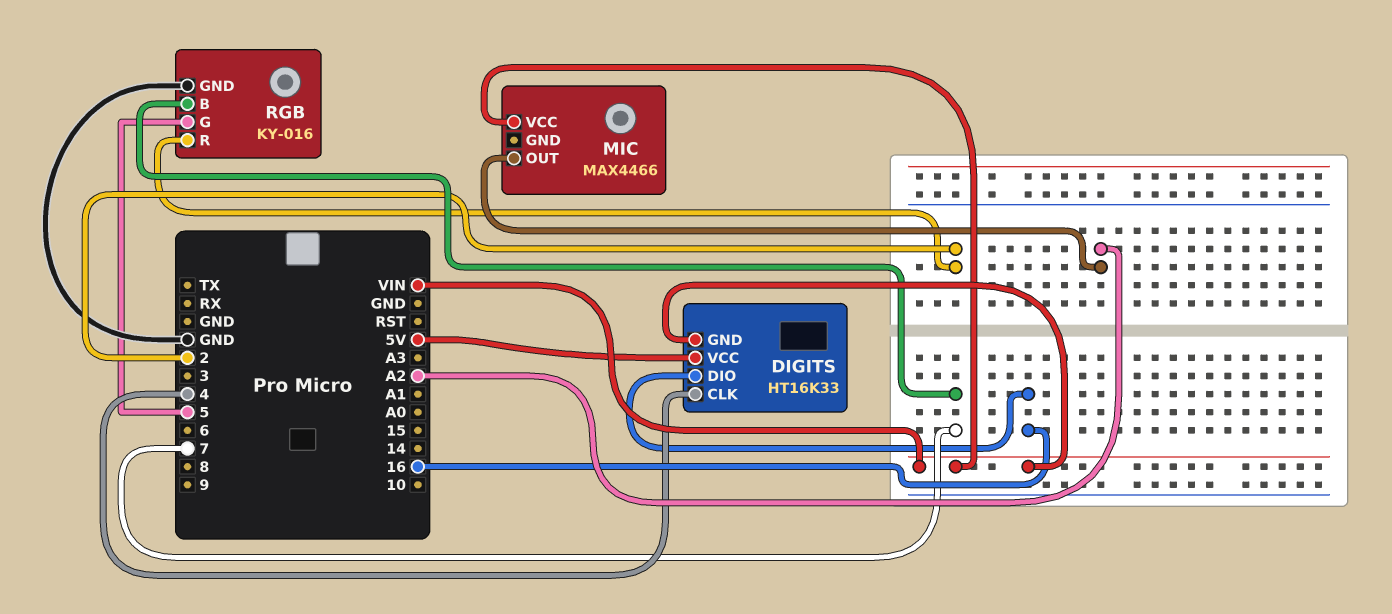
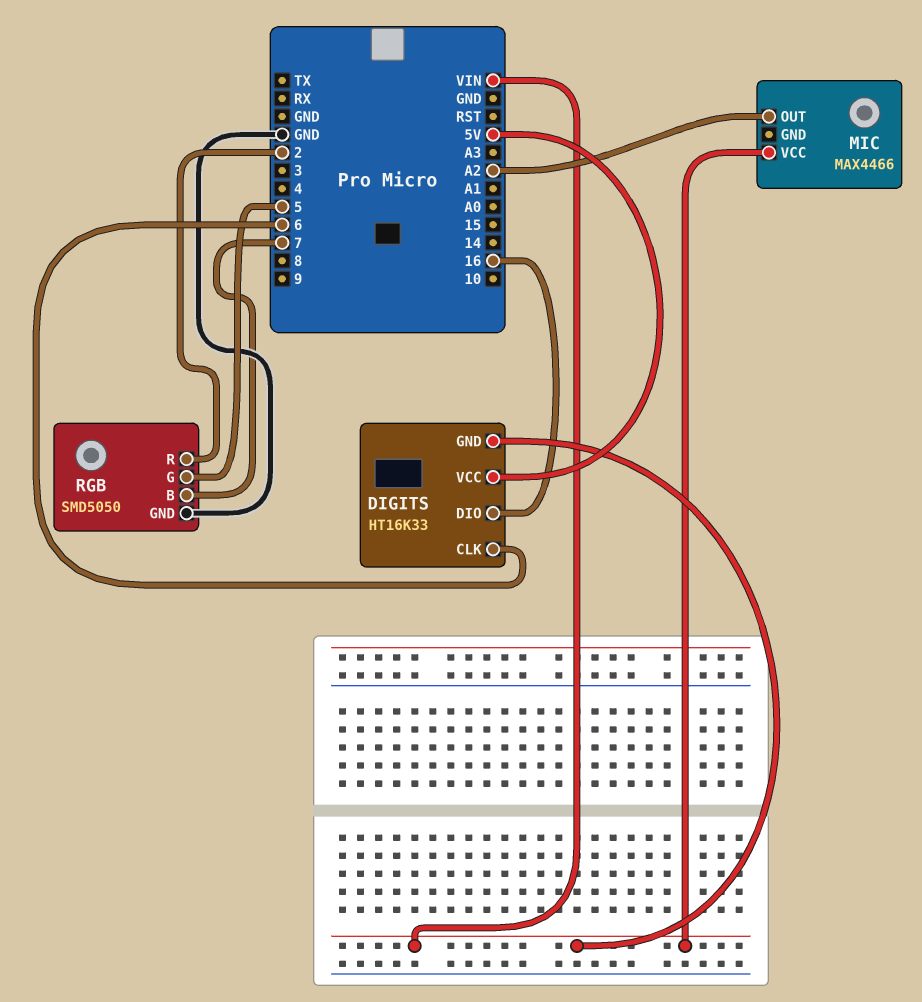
DIGITS pin CLK: 4 -> 6
RGB: KY-016 -> SMD5050

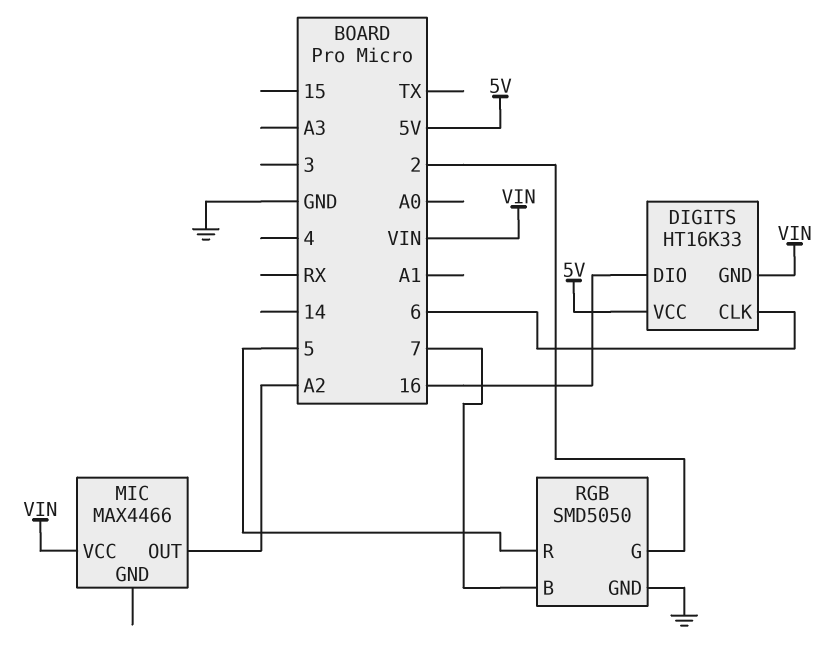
RGB pin G: 5 -> 2
RGB pin R: 2 -> 5

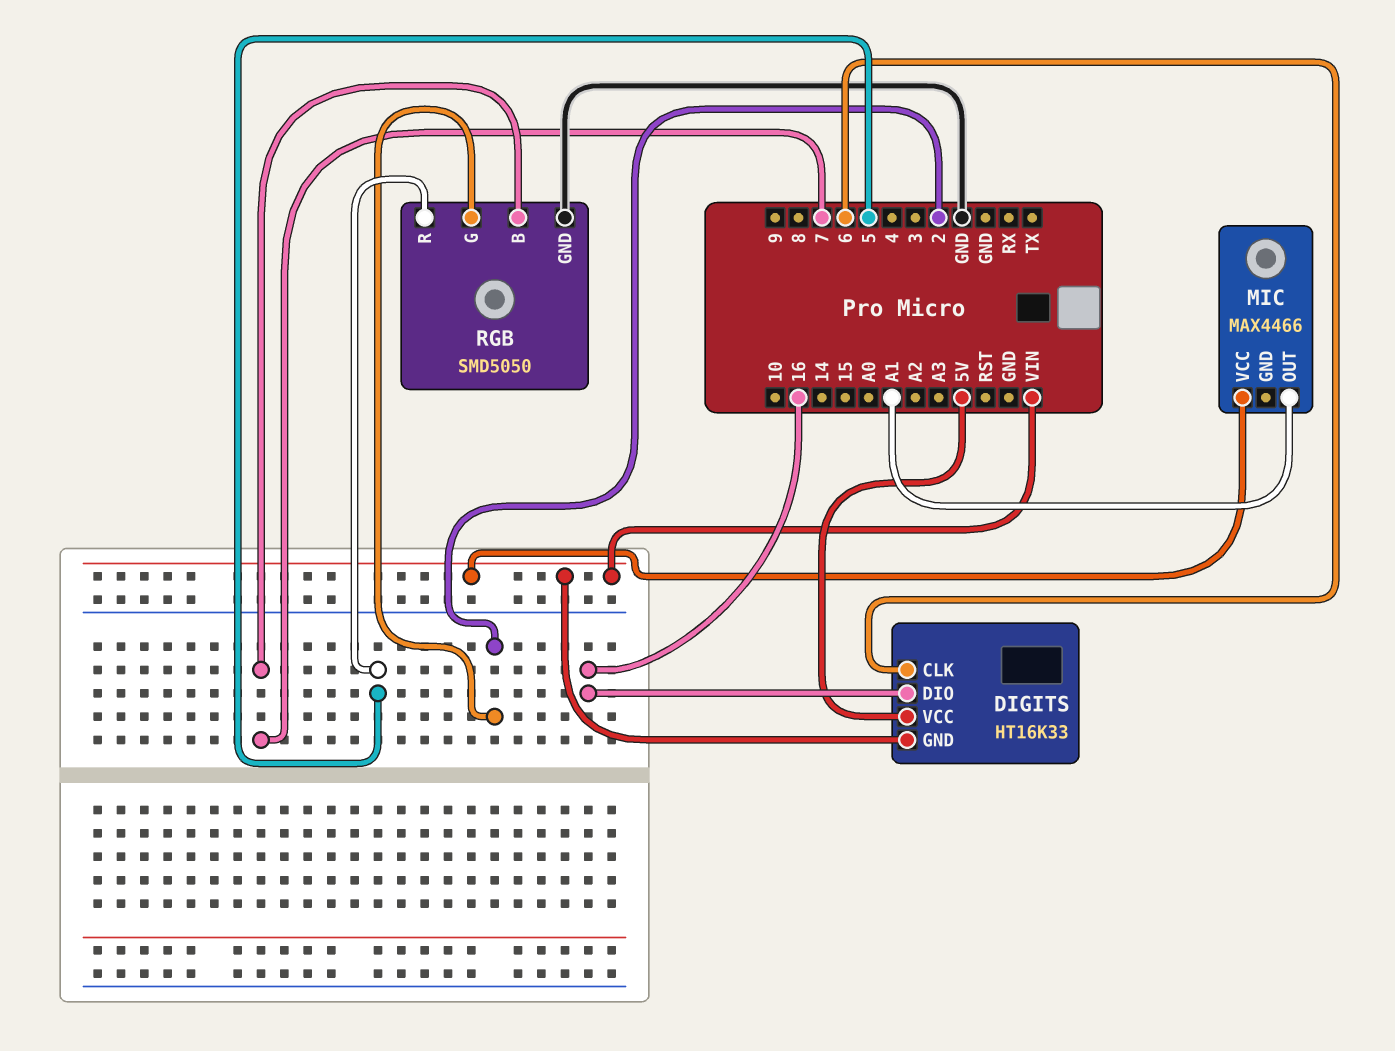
MIC pin OUT: A2 -> A1

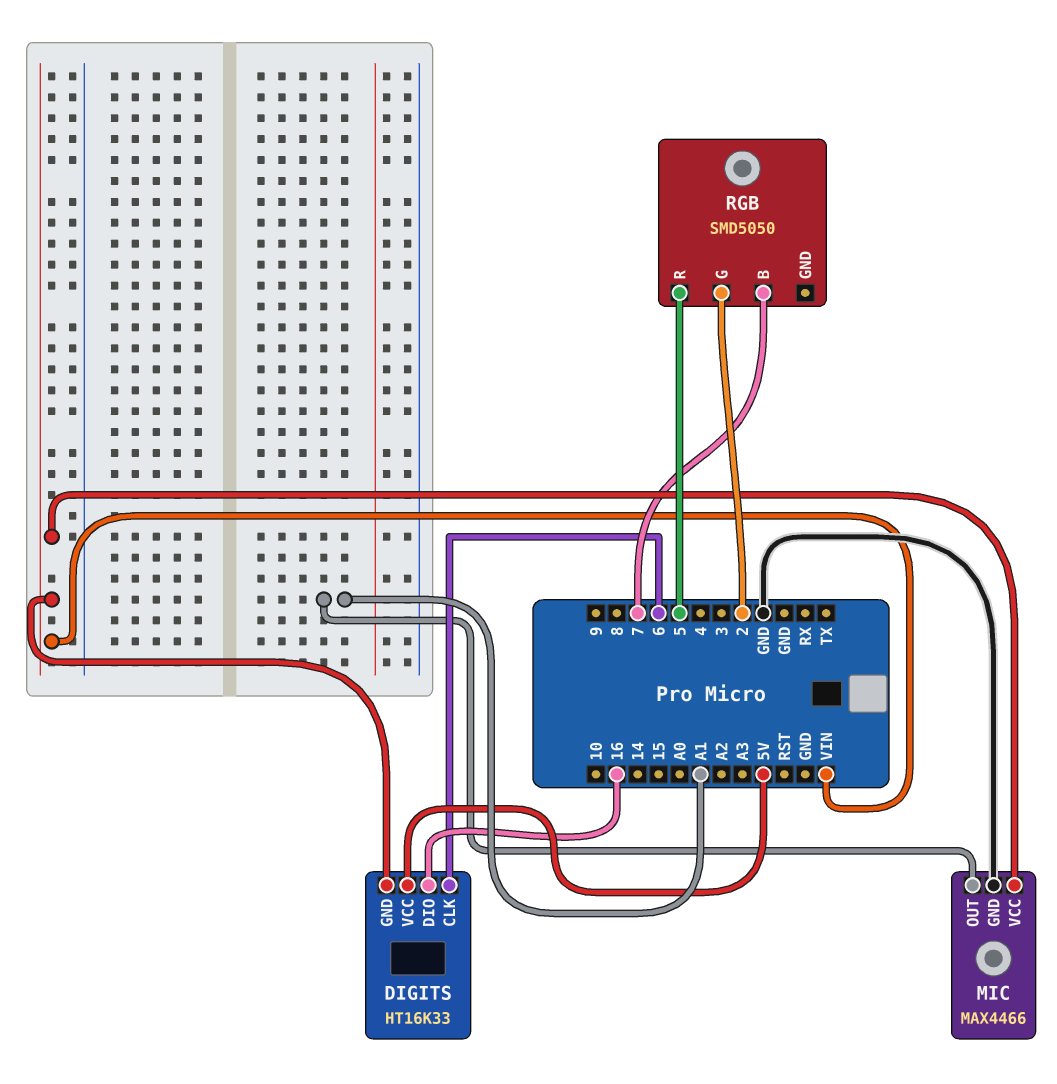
MIC pin GND: none -> GND
RGB pin GND: GND -> none

